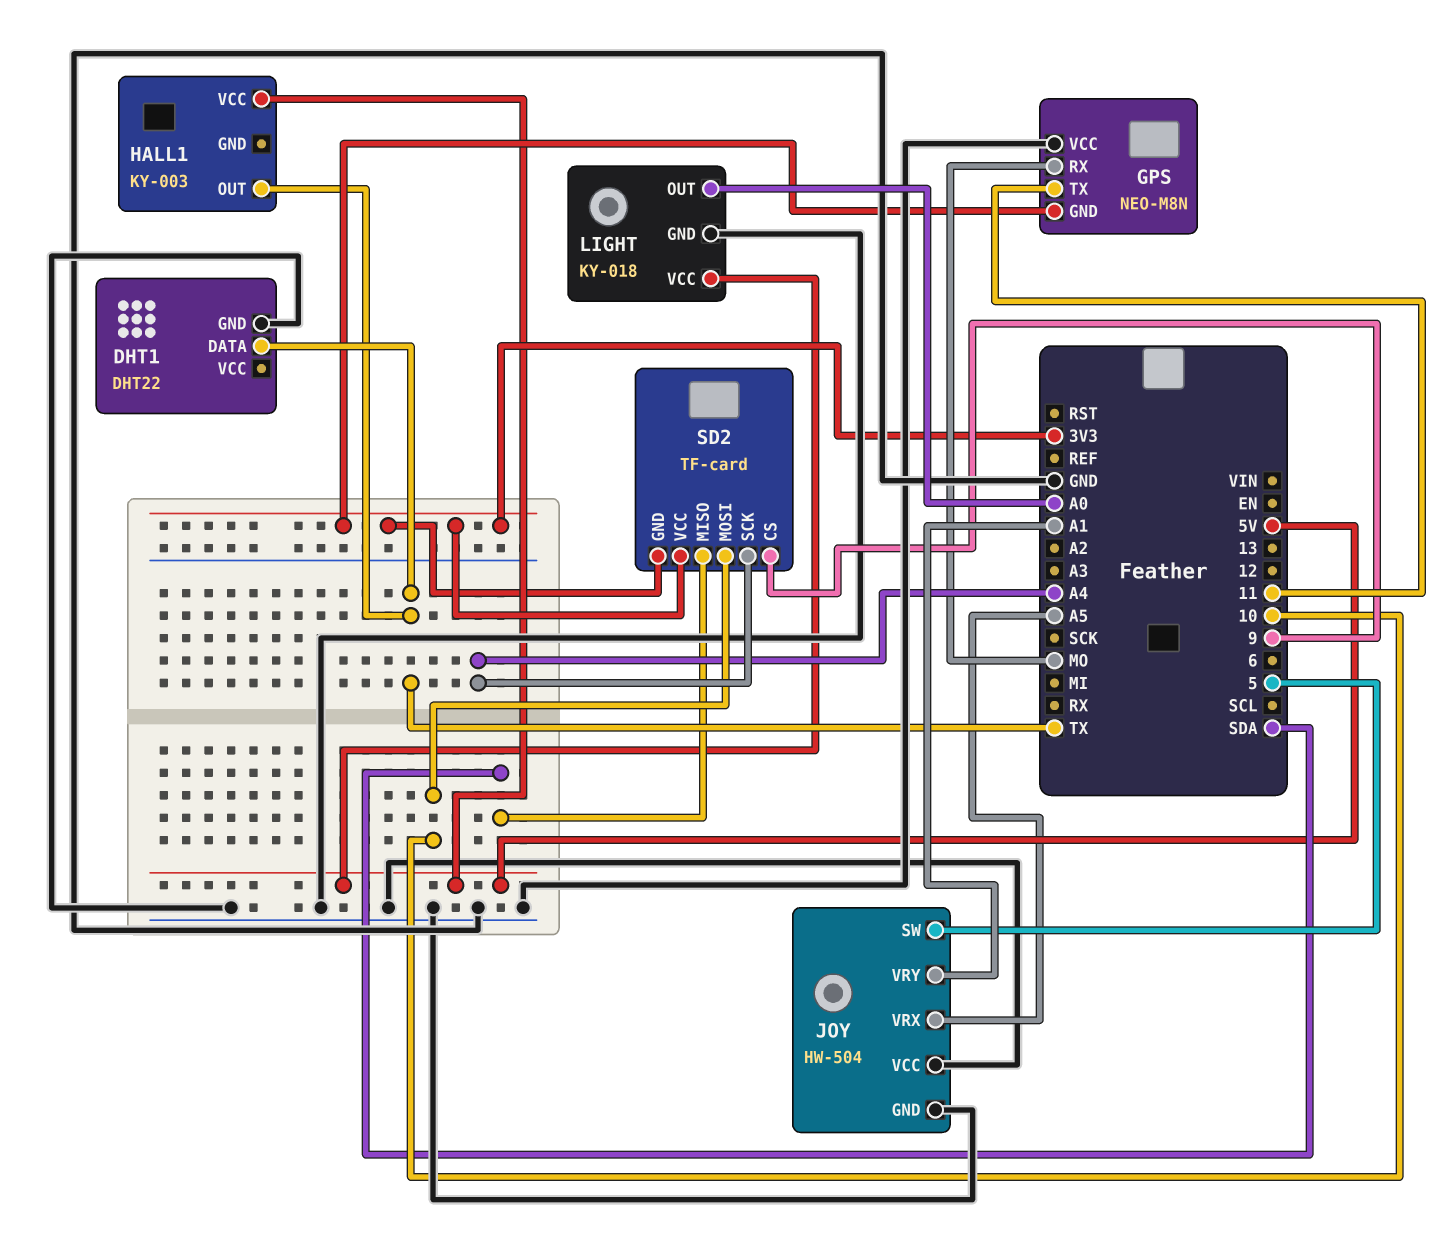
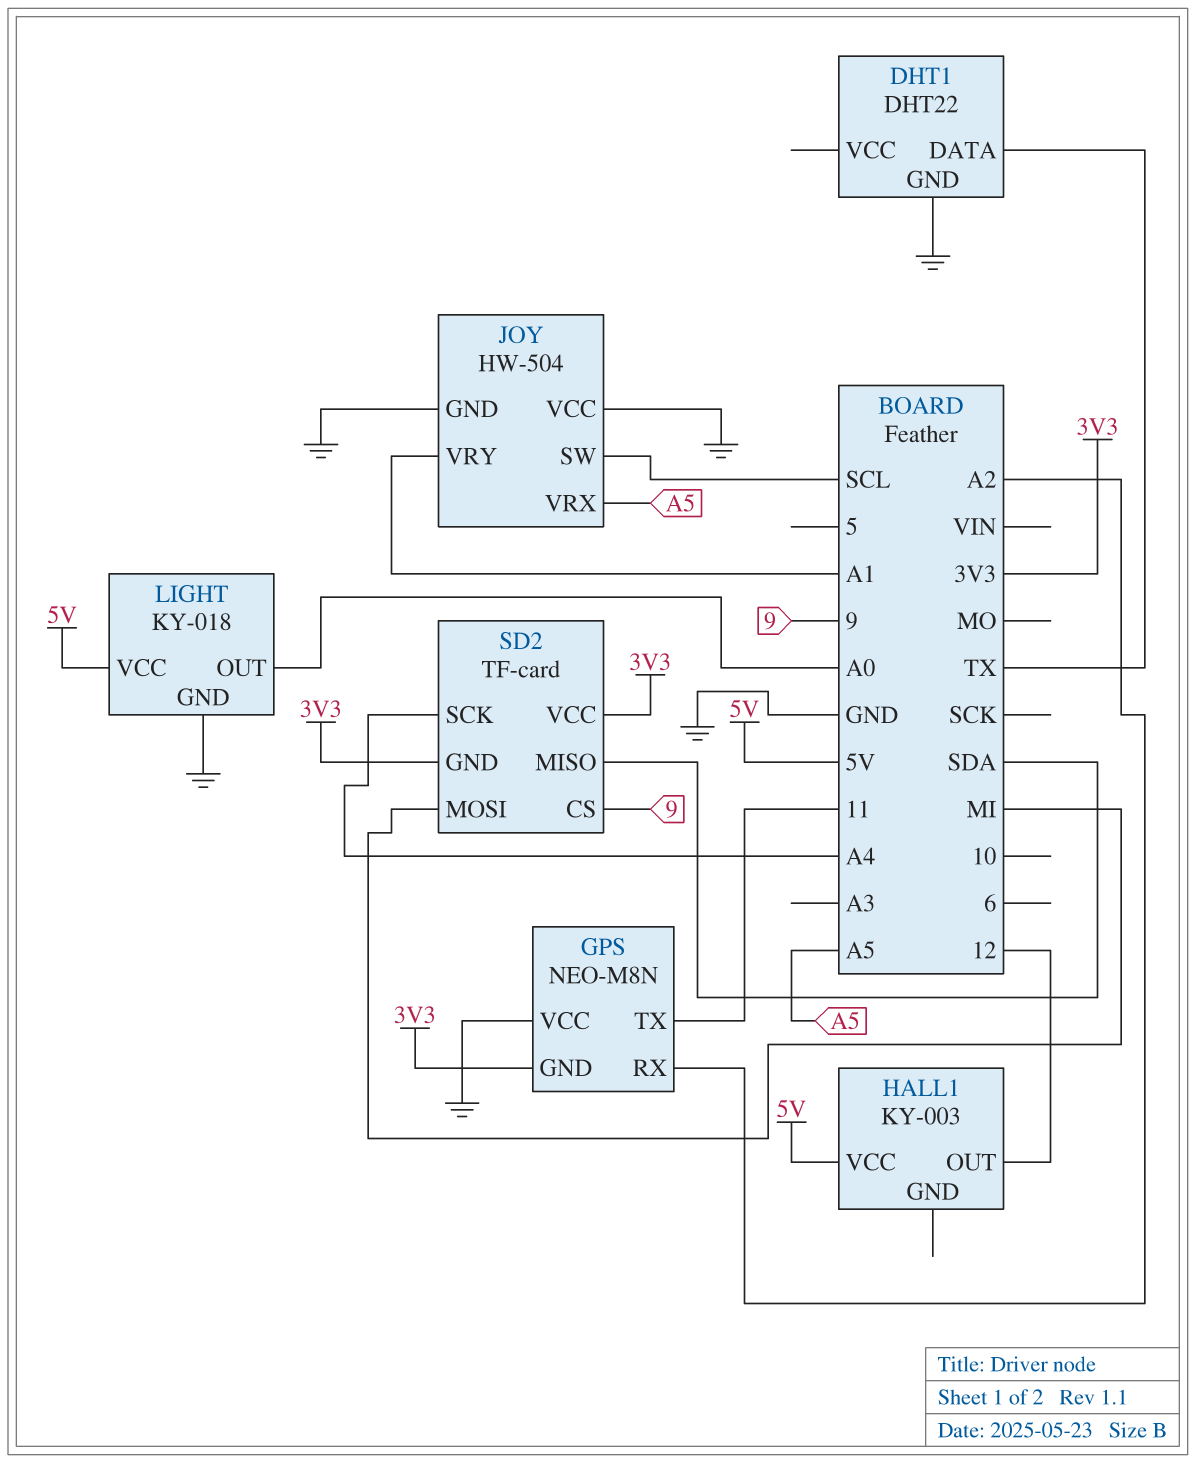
GPS pin RX: MO -> A2
HALL1 pin OUT: TX -> 12
JOY pin SW: 5 -> SCL
SD2 pin MOSI: 10 -> MI

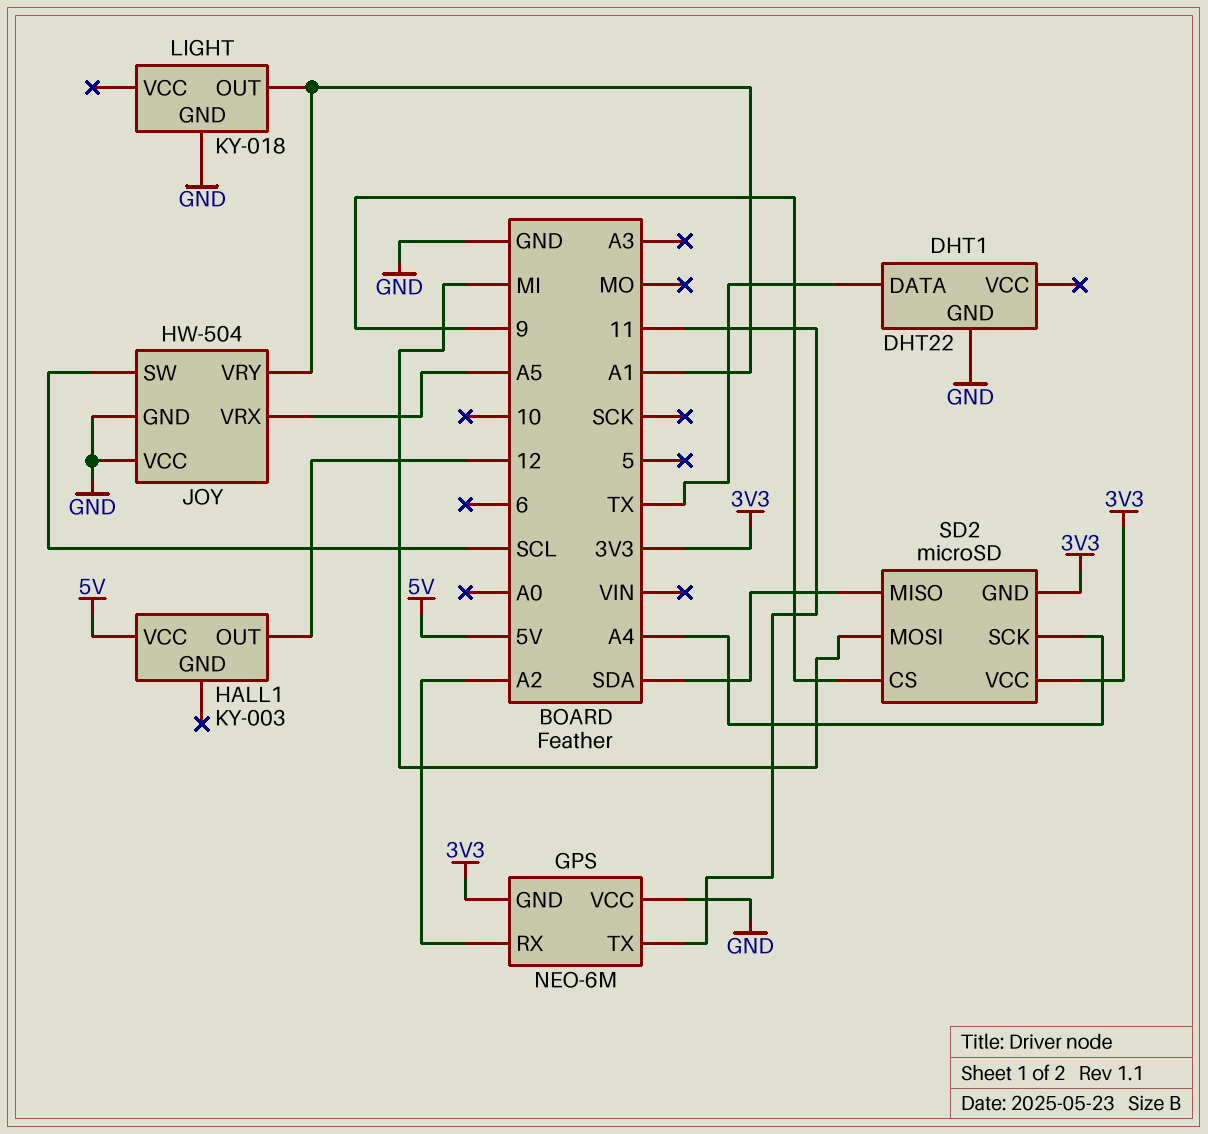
GPS: NEO-M8N -> NEO-6M
LIGHT pin OUT: A0 -> A1
LIGHT pin VCC: 5V -> none
SD2: TF-card -> microSD

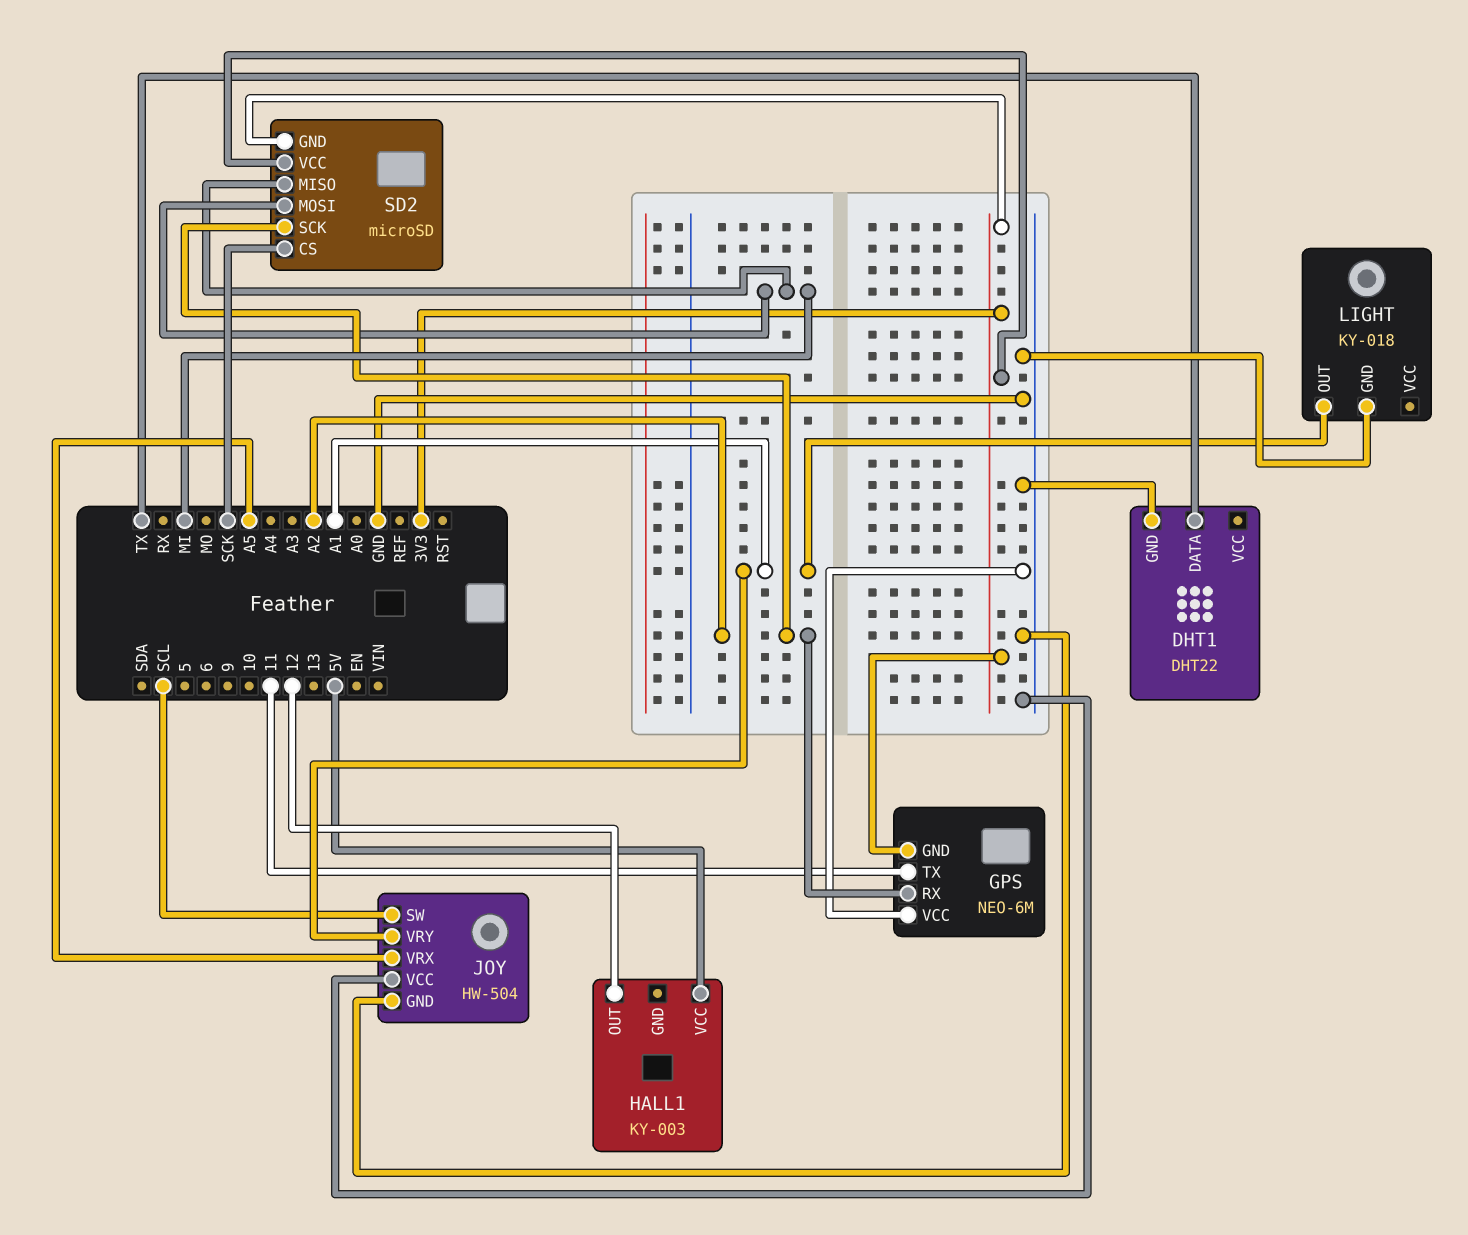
SD2 pin CS: 9 -> SCK
SD2 pin MISO: SDA -> MI
SD2 pin SCK: A4 -> A2

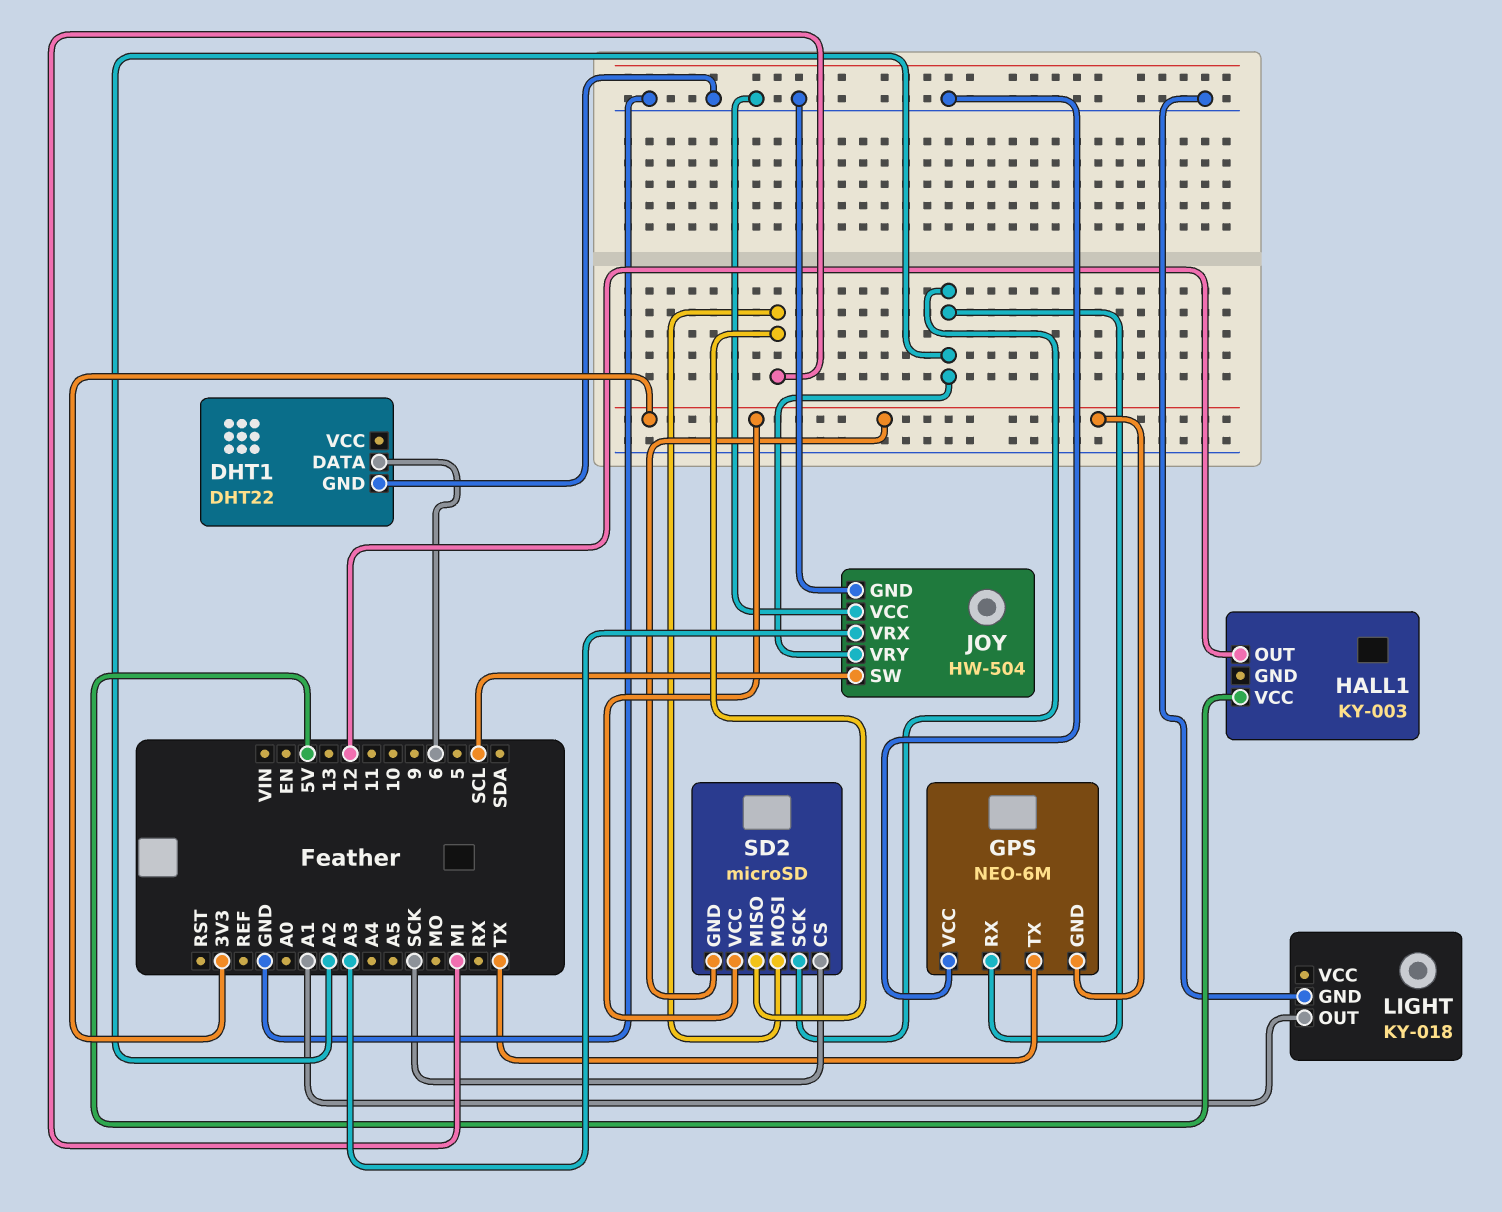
DHT1 pin DATA: TX -> 6
GPS pin TX: 11 -> TX
JOY pin VRX: A5 -> A3
JOY pin VRY: A1 -> A2

